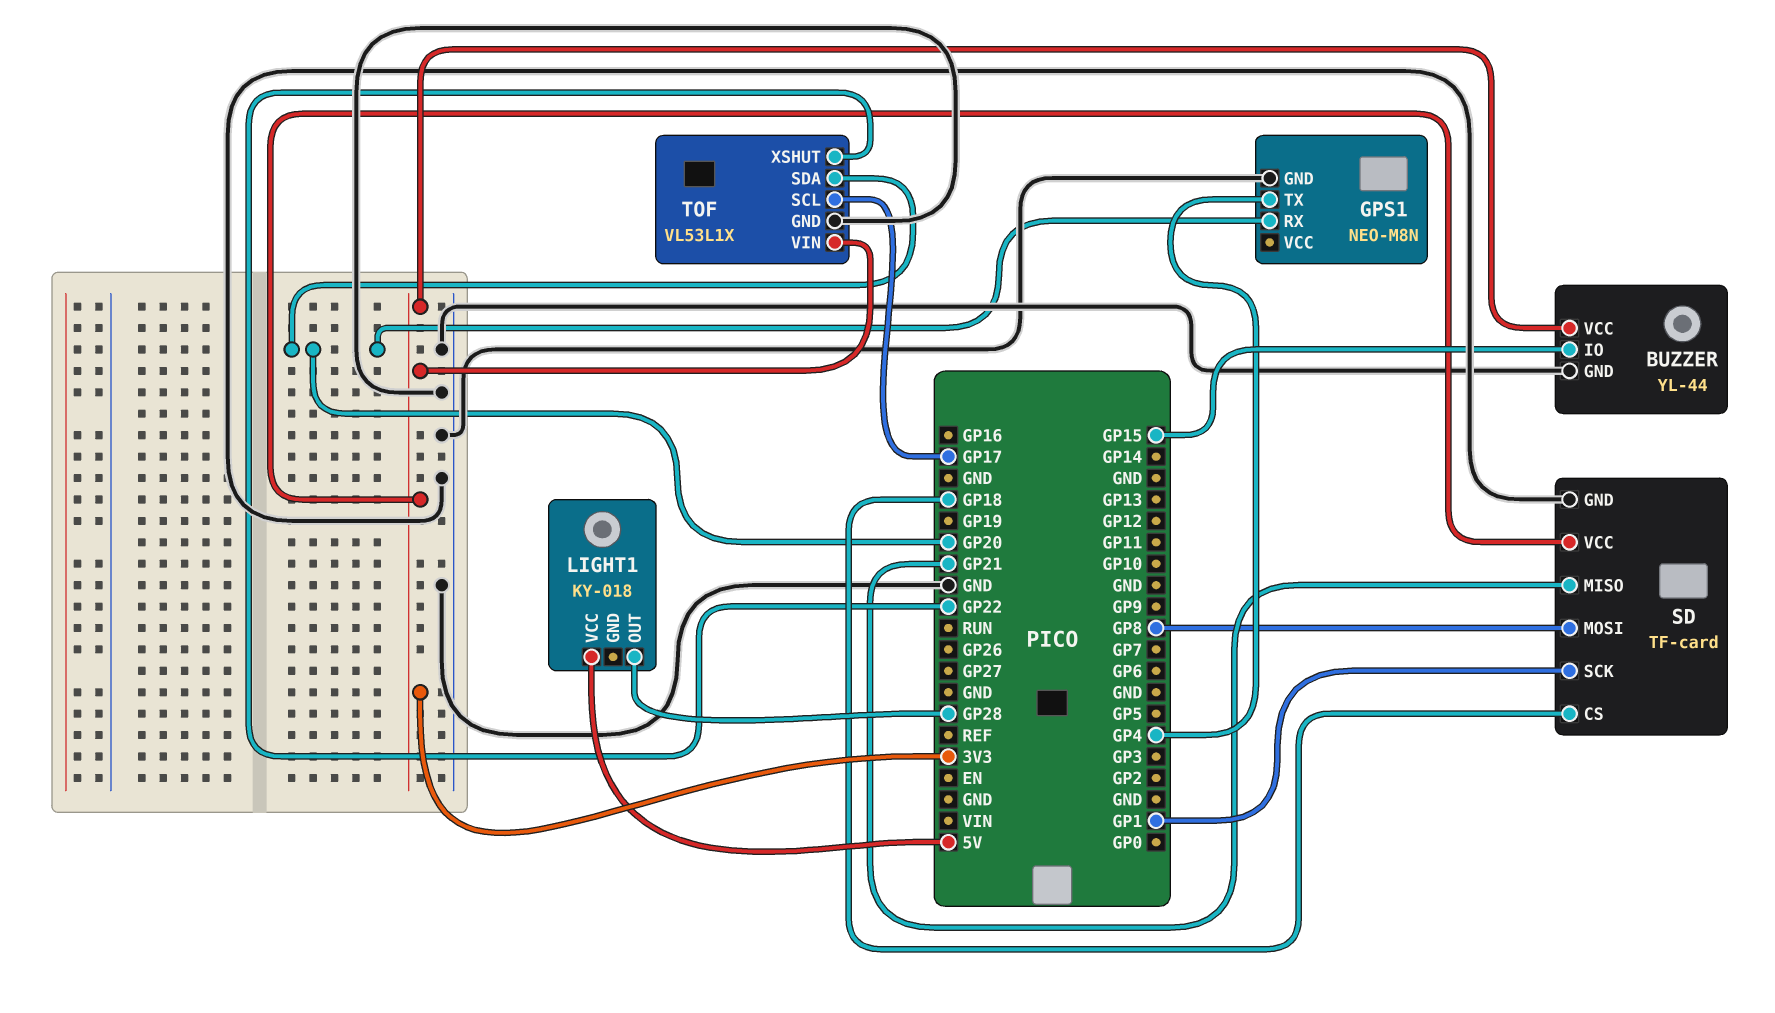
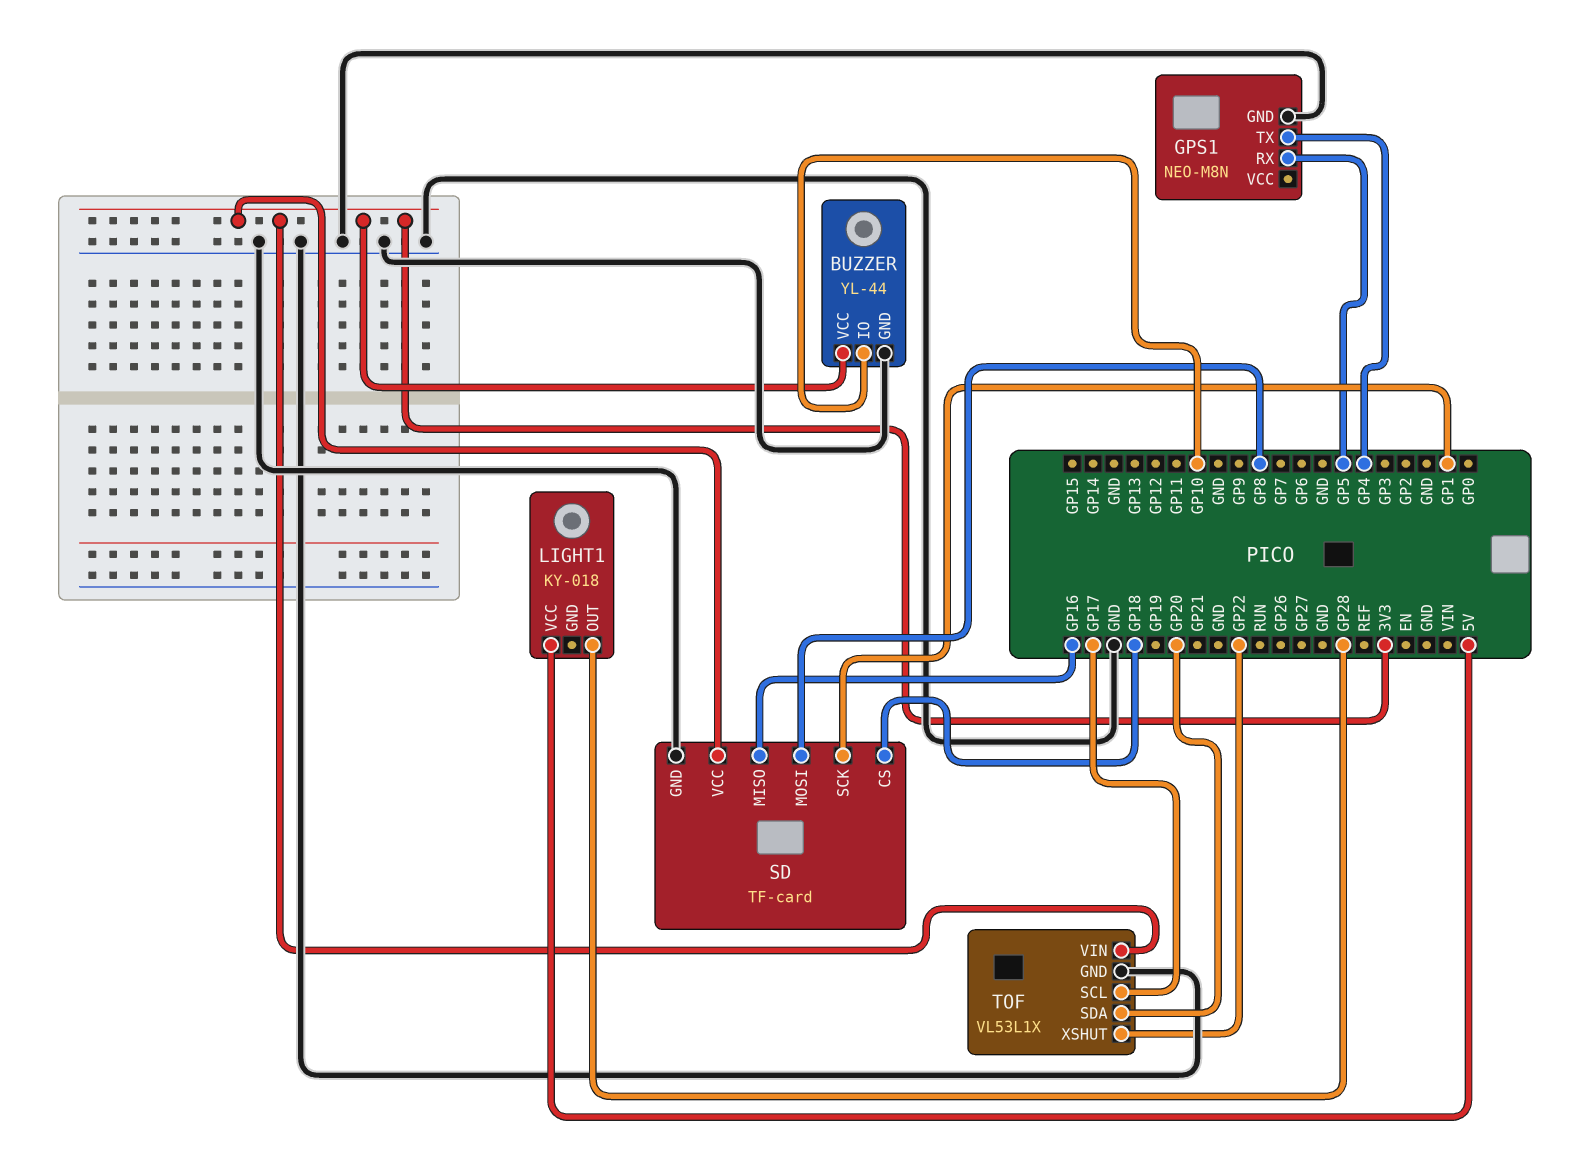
BUZZER pin IO: GP15 -> GP10
GPS1 pin RX: GP20 -> GP5
SD pin MISO: GP21 -> GP16

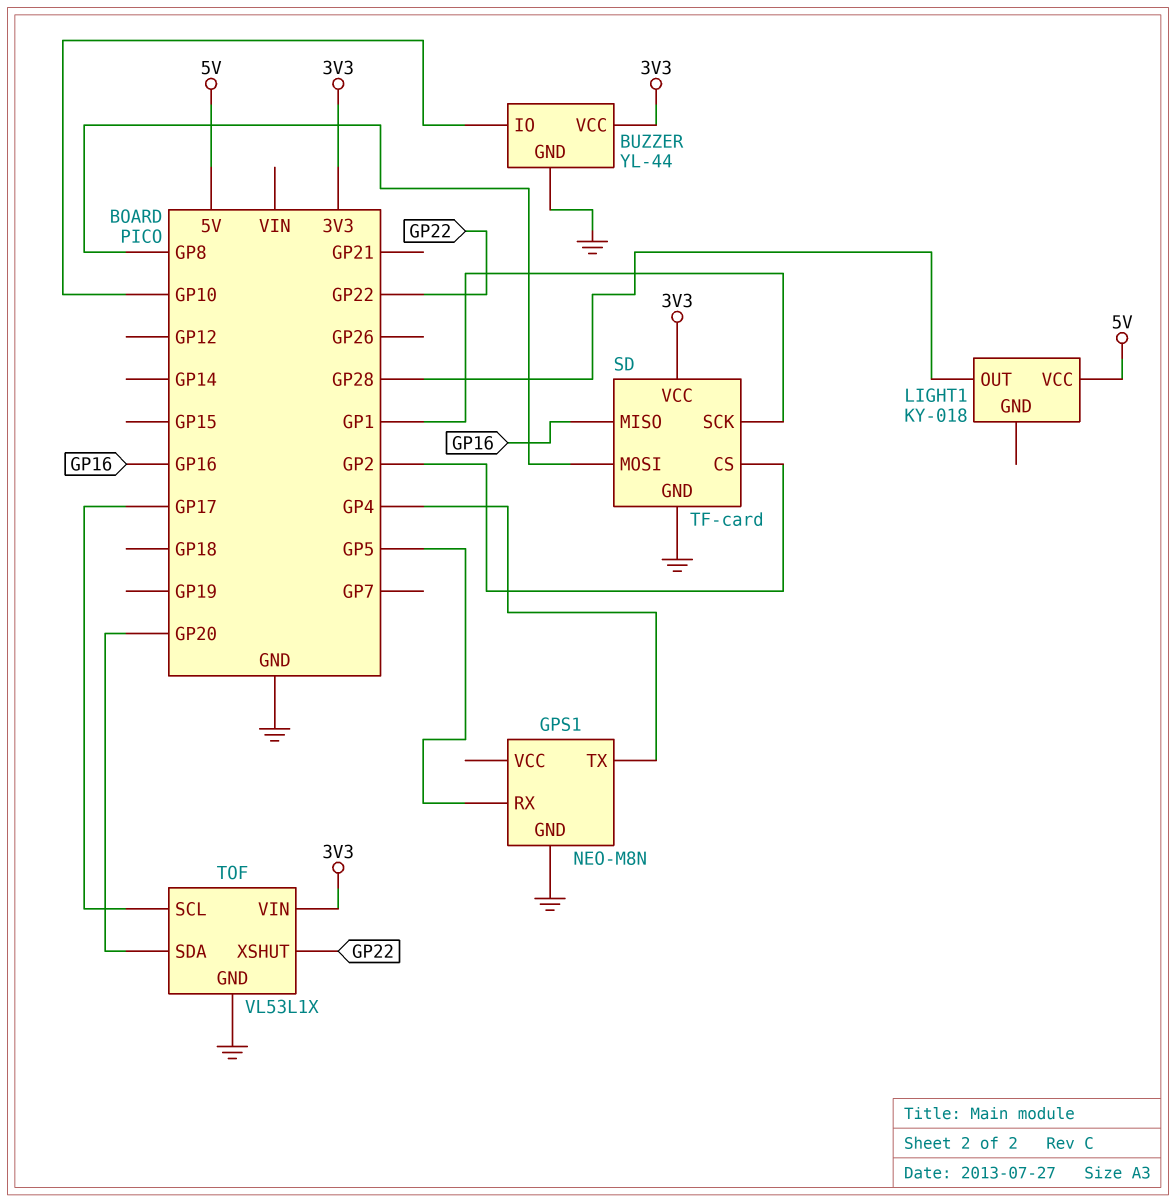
SD pin CS: GP18 -> GP2

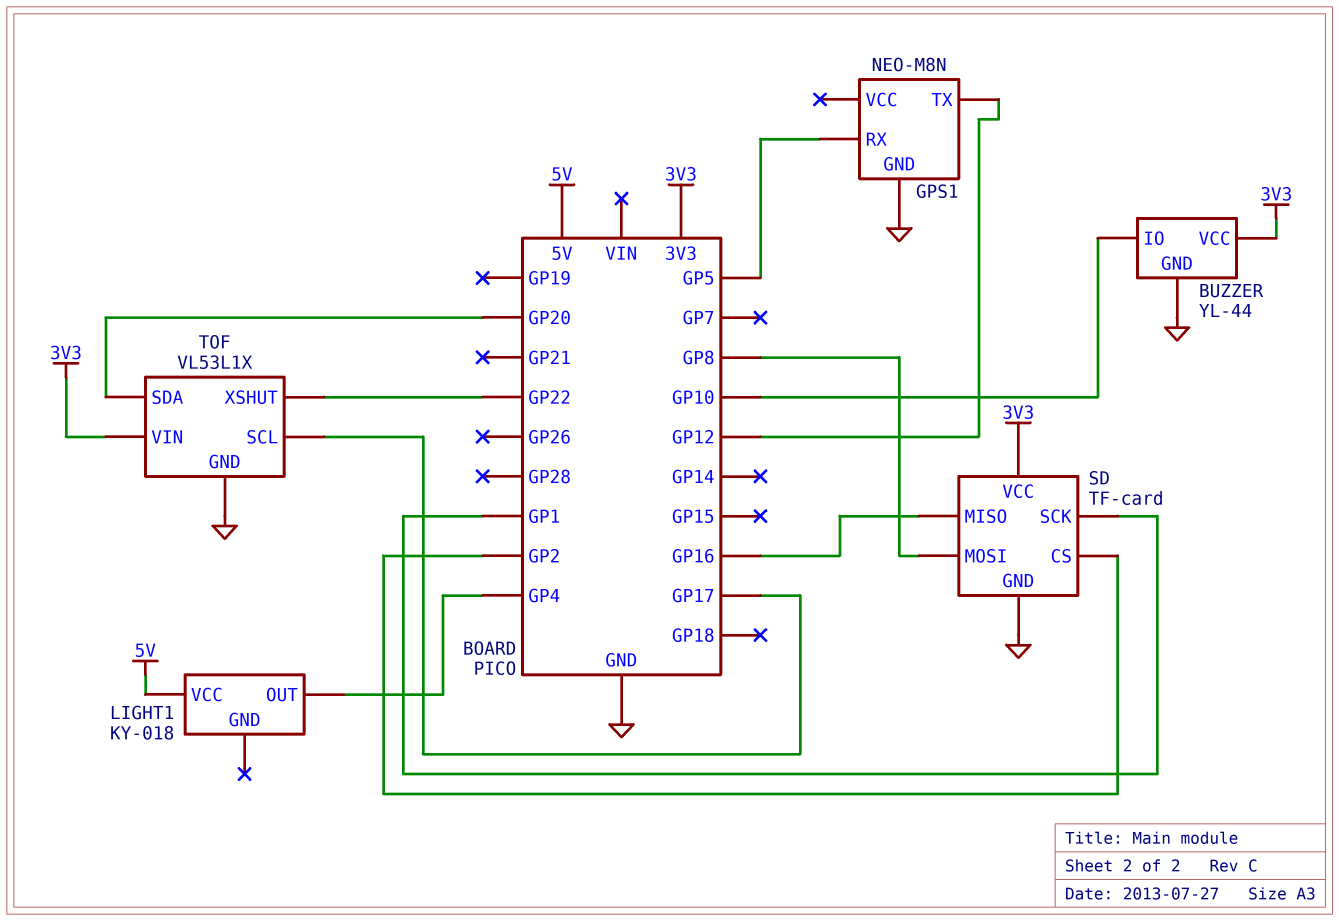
GPS1 pin TX: GP4 -> GP12
LIGHT1 pin OUT: GP28 -> GP4

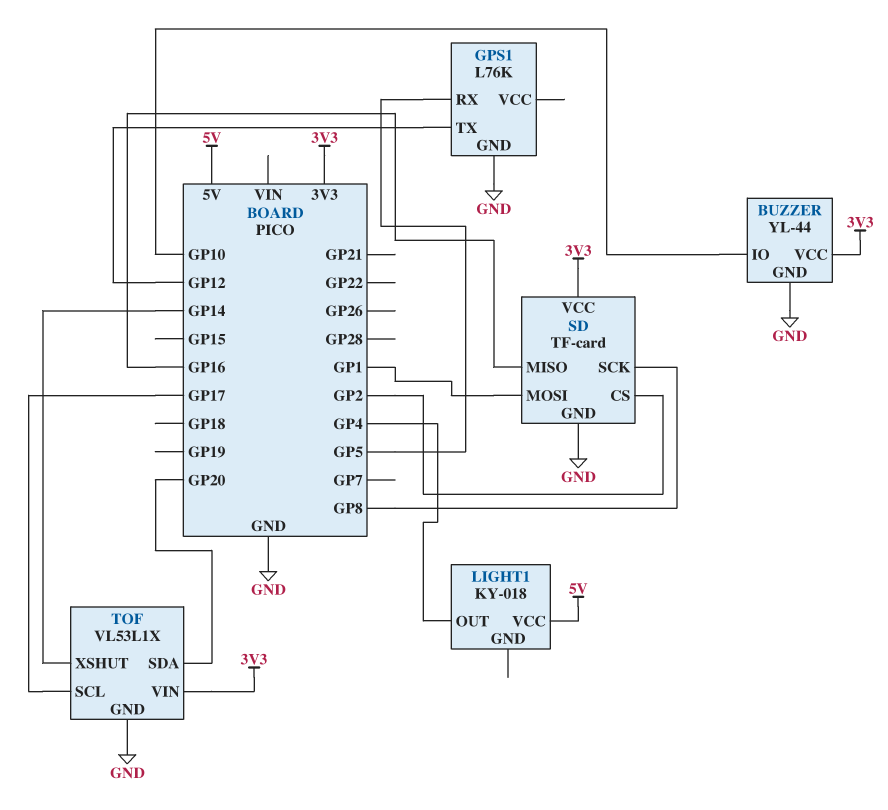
GPS1: NEO-M8N -> L76K
SD pin MOSI: GP8 -> GP1
SD pin SCK: GP1 -> GP8
TOF pin XSHUT: GP22 -> GP14

